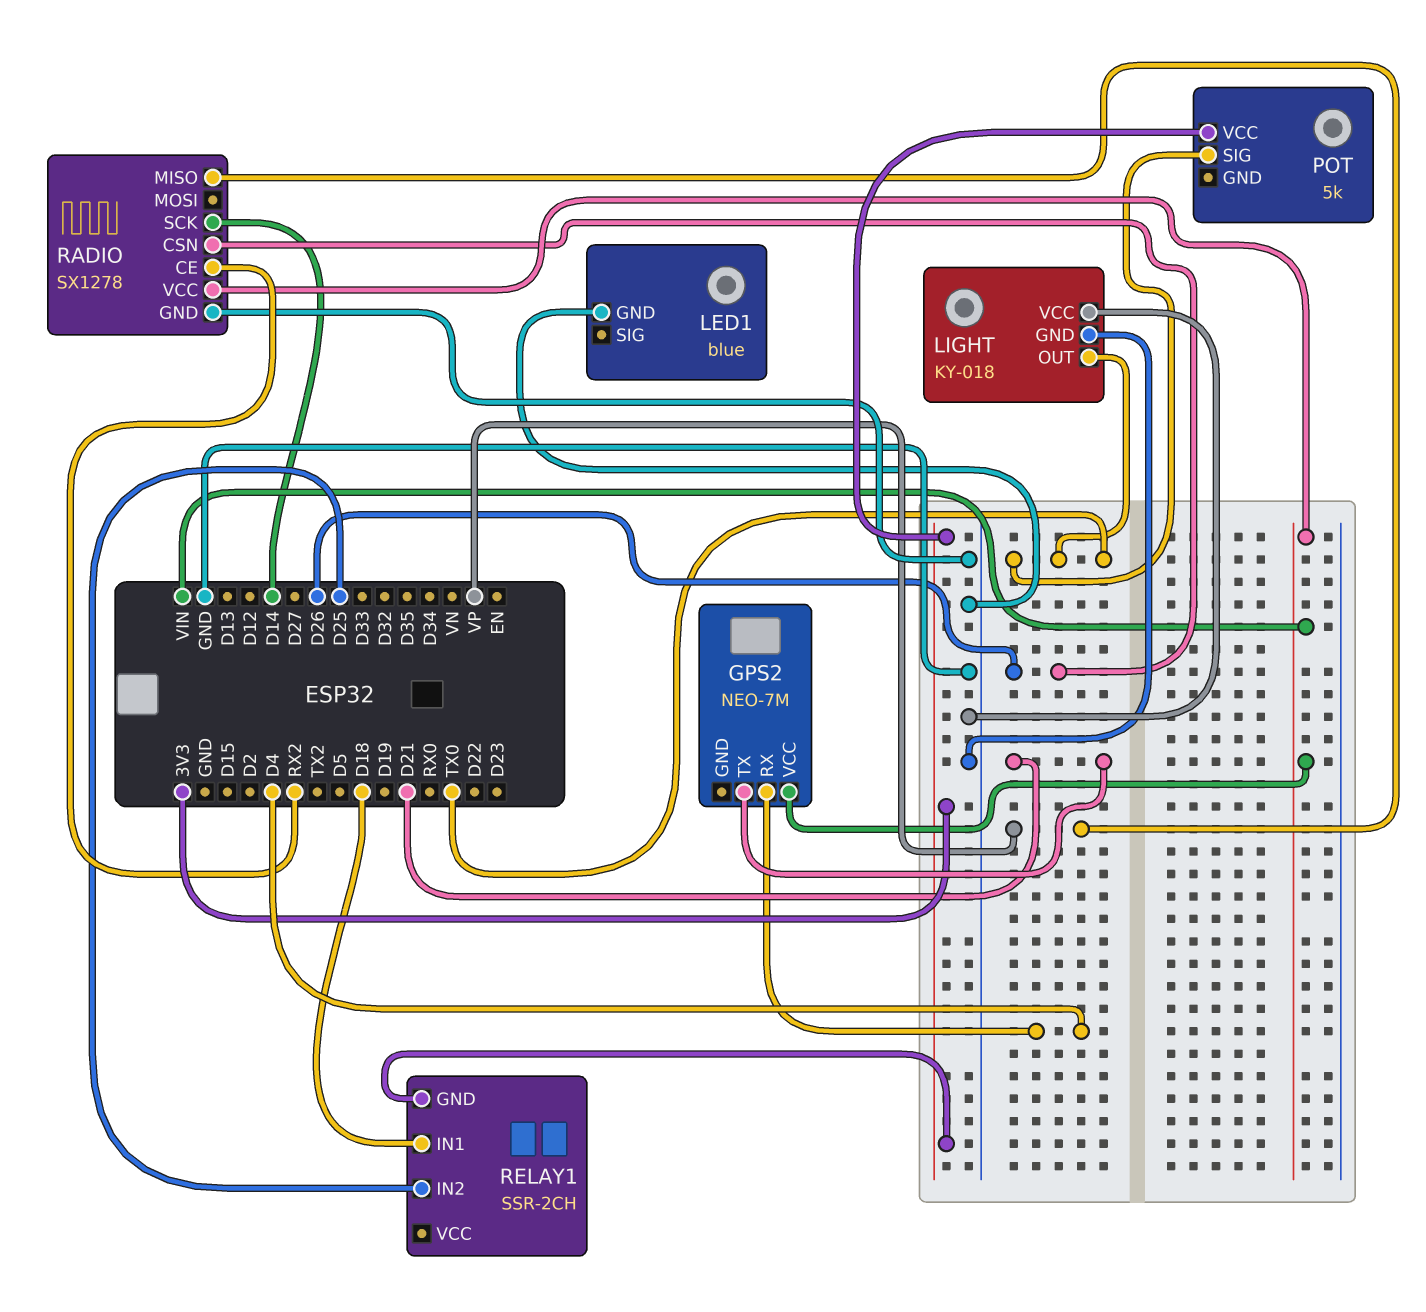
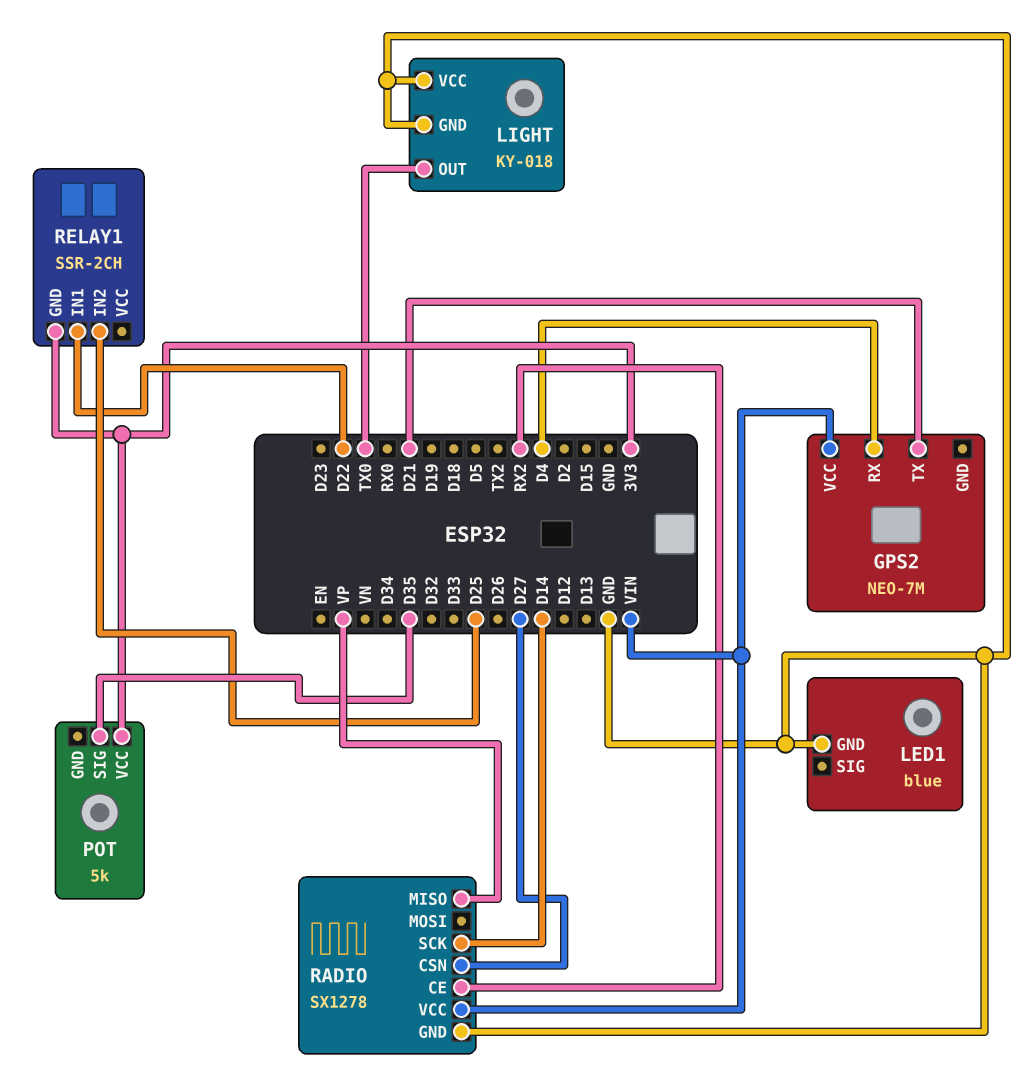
POT pin SIG: TX0 -> D35
RADIO pin CSN: D26 -> D27
RELAY1 pin IN1: D18 -> D22

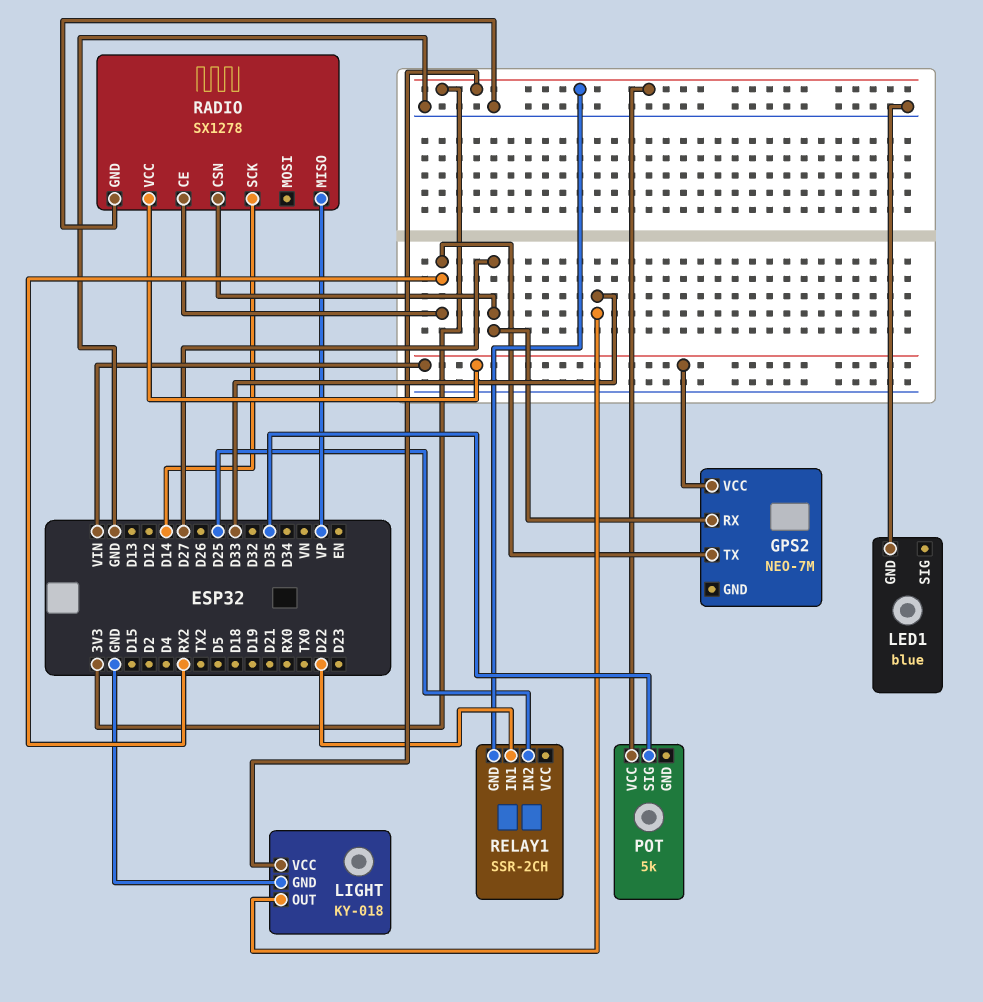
GPS2 pin RX: D4 -> D27
GPS2 pin TX: D21 -> RX2
LIGHT pin OUT: TX0 -> D33
LIGHT pin VCC: GND -> 3V3

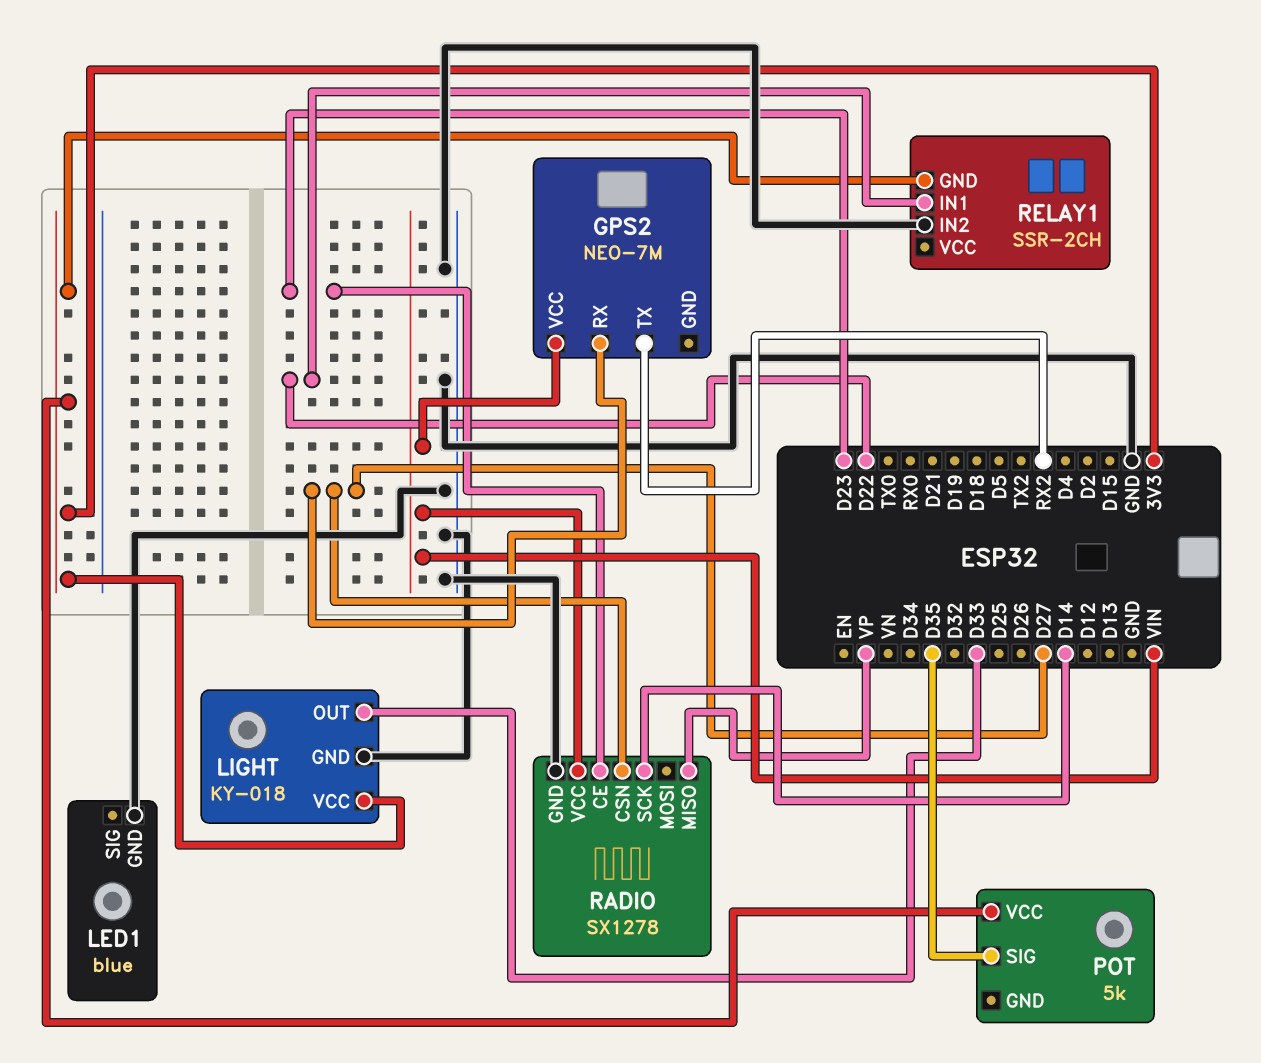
RADIO pin CE: RX2 -> D23
RELAY1 pin IN2: D25 -> GND

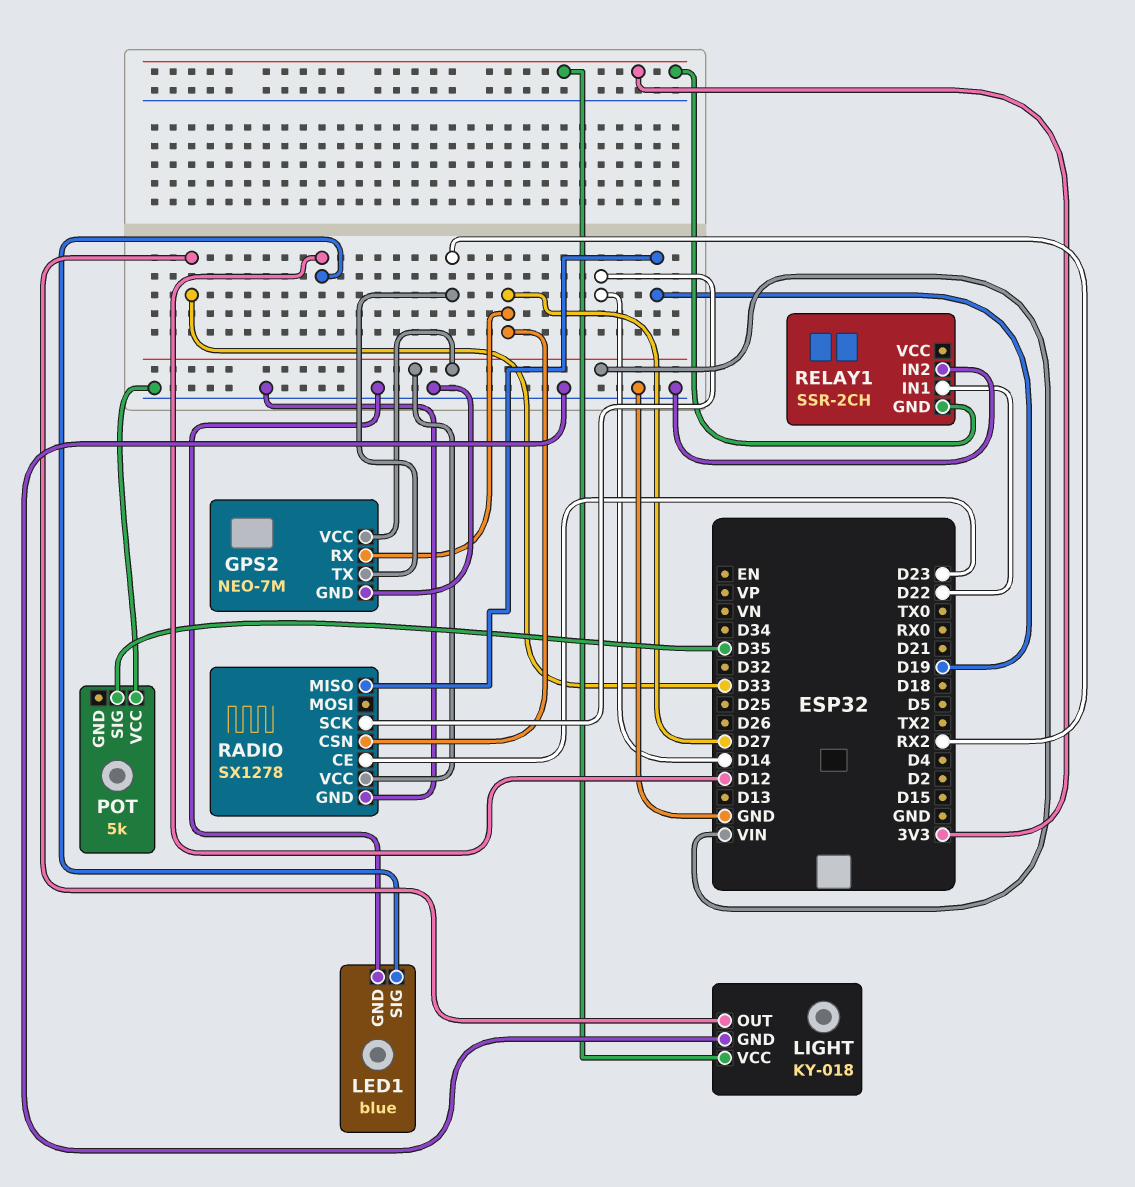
GPS2 pin GND: none -> GND
LED1 pin SIG: none -> D12
POT pin VCC: 3V3 -> GND
RADIO pin MISO: VP -> D19

